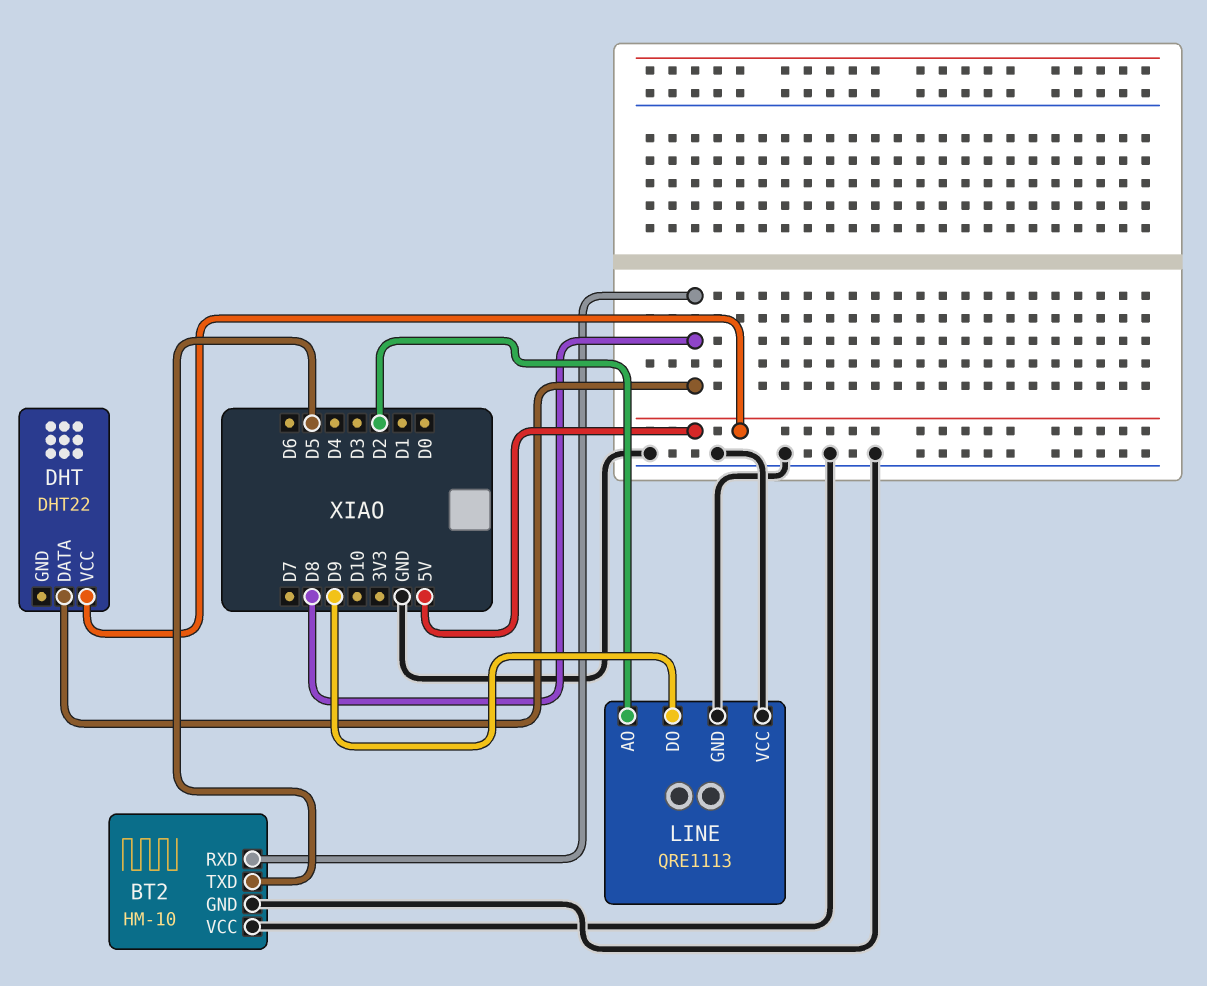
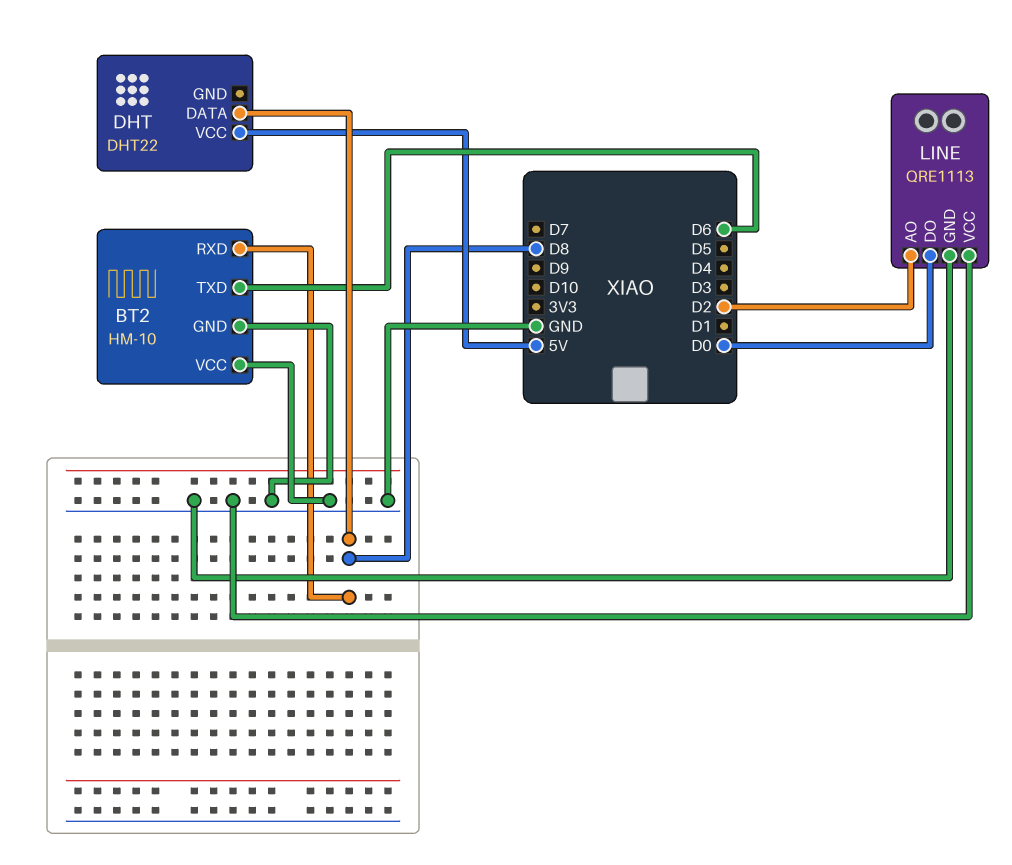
BT2 pin TXD: D5 -> D6
LINE pin DO: D9 -> D0

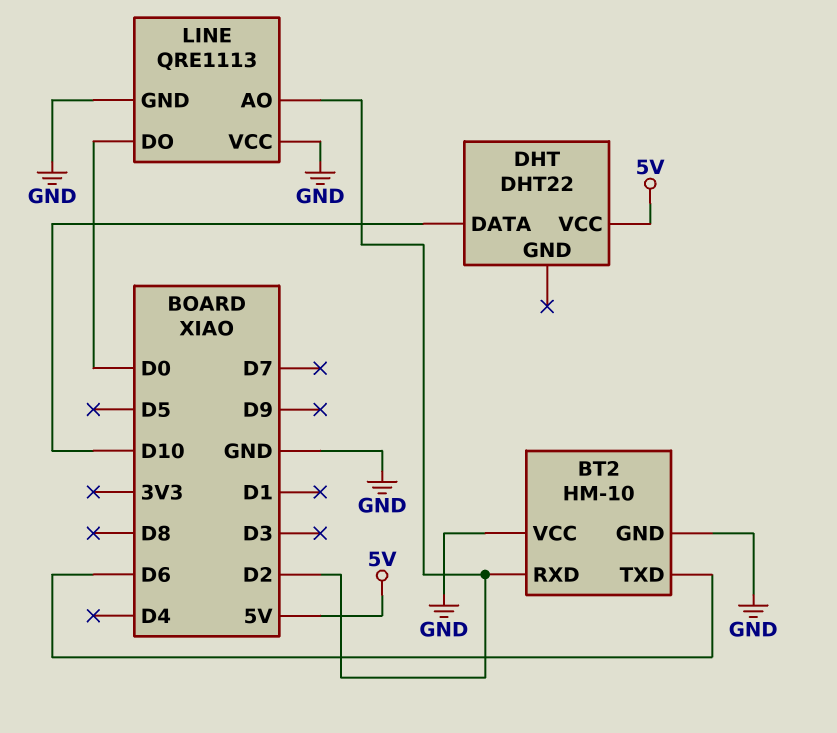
BT2 pin RXD: D8 -> D2
DHT pin DATA: D8 -> D10

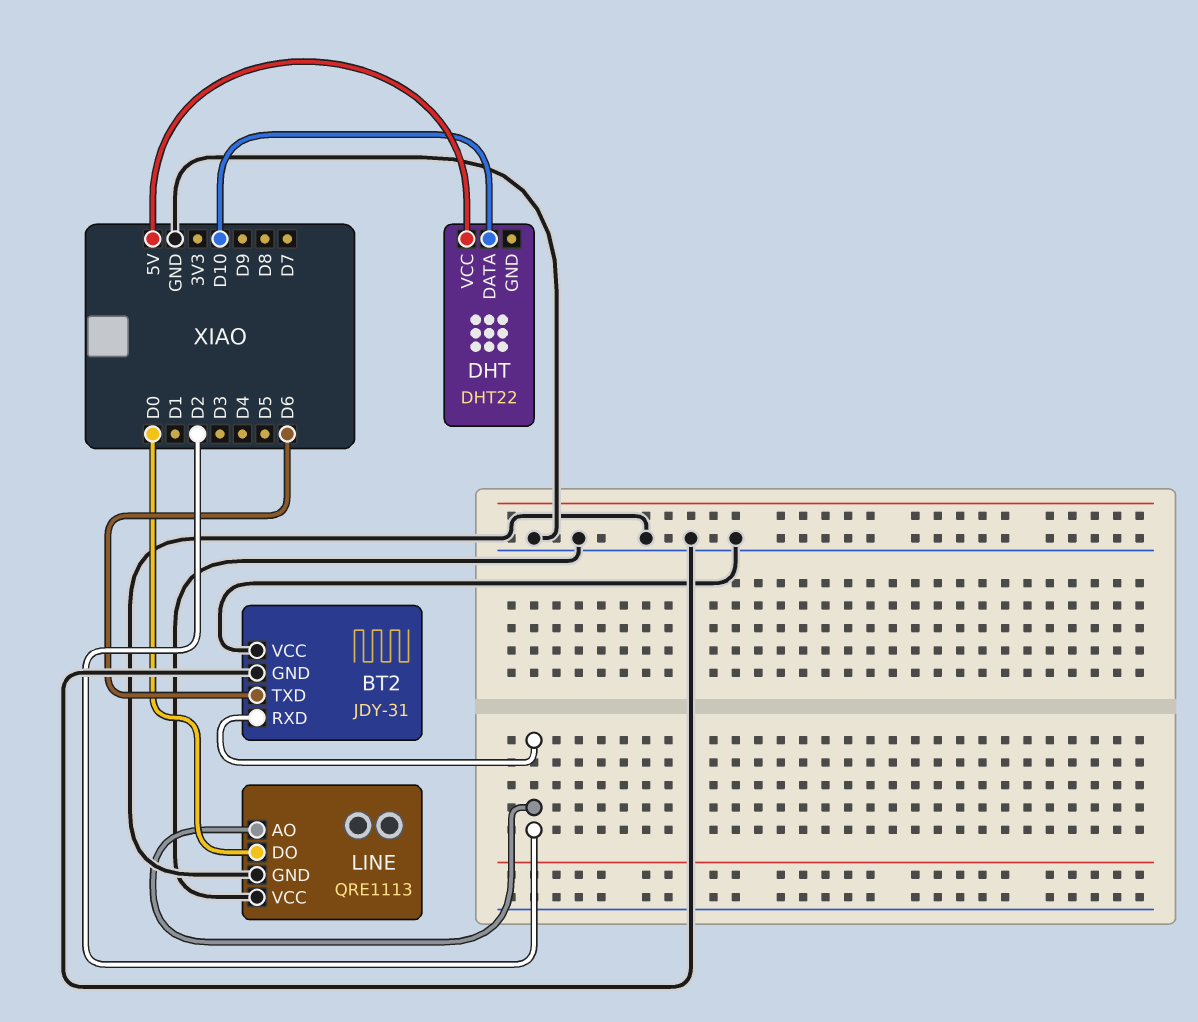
BT2: HM-10 -> JDY-31

